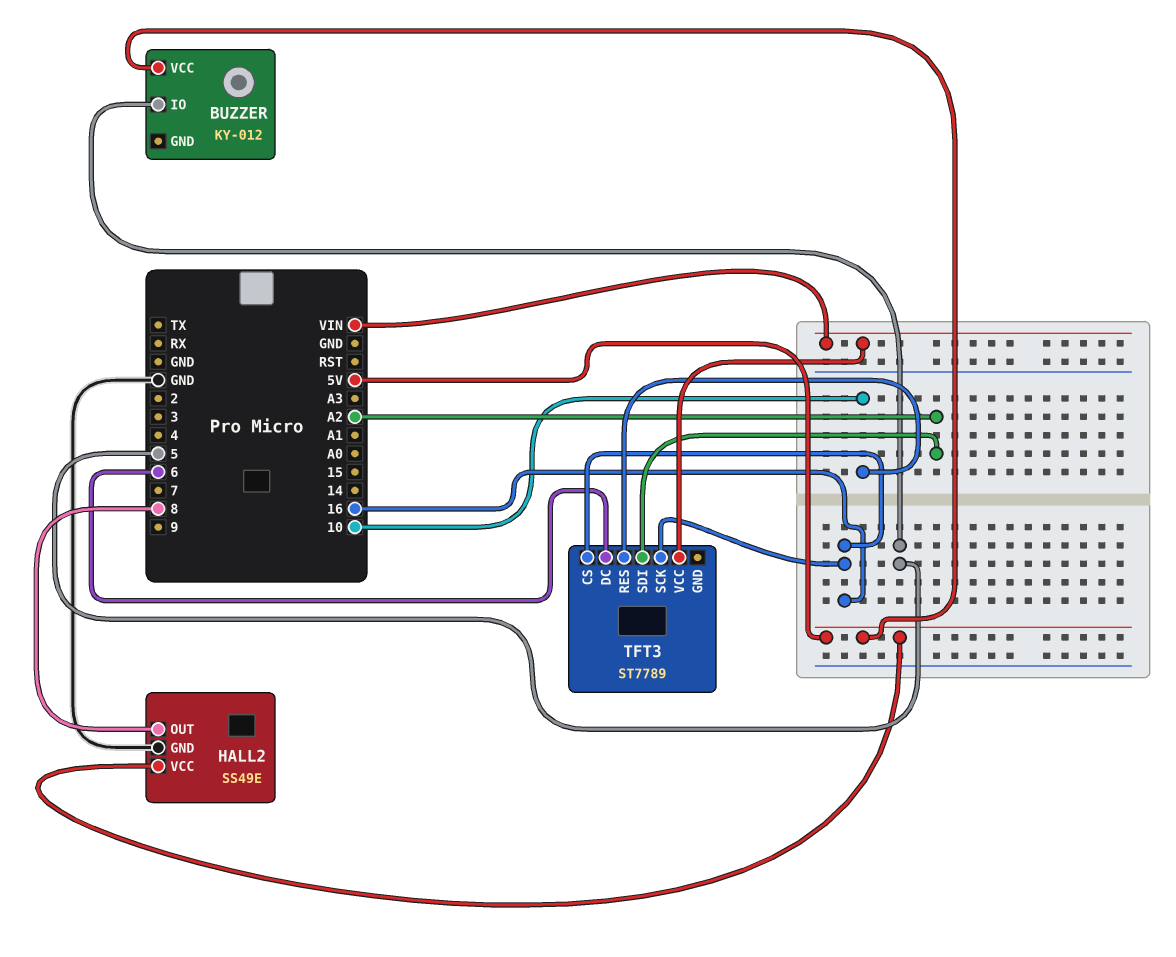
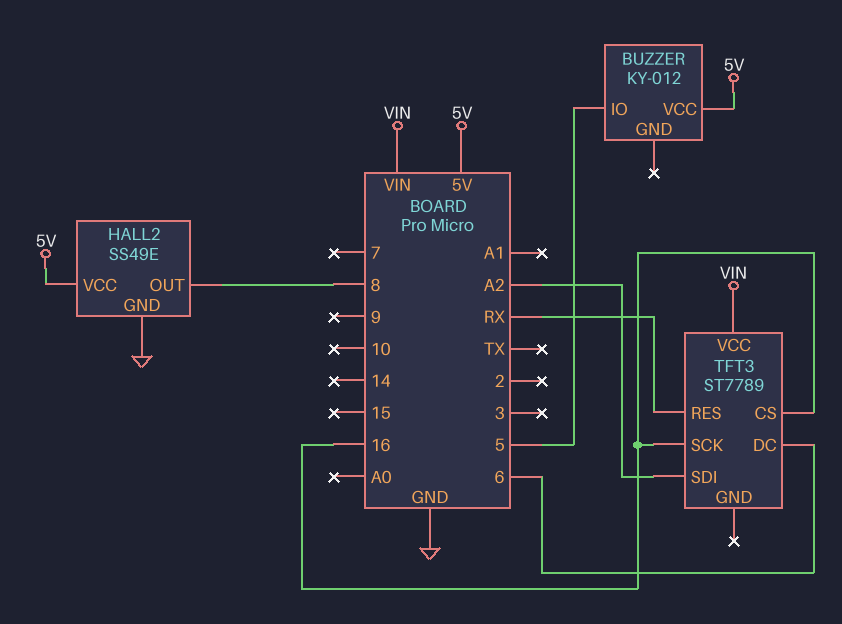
TFT3 pin RES: 10 -> RX

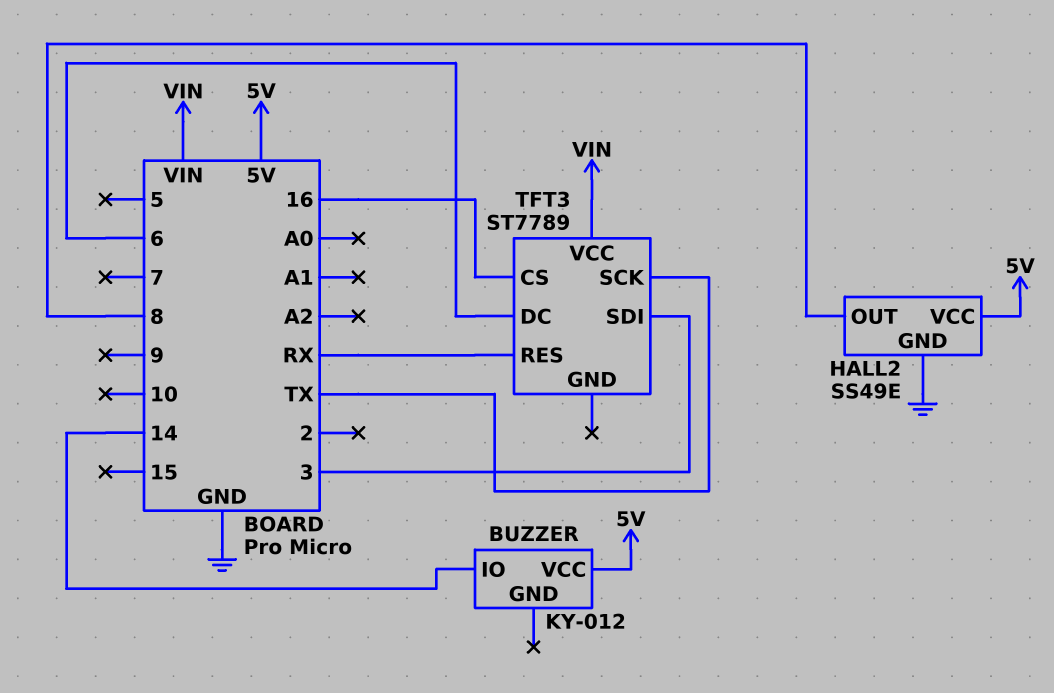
BUZZER pin IO: 5 -> 14
TFT3 pin SCK: 16 -> TX
TFT3 pin SDI: A2 -> 3

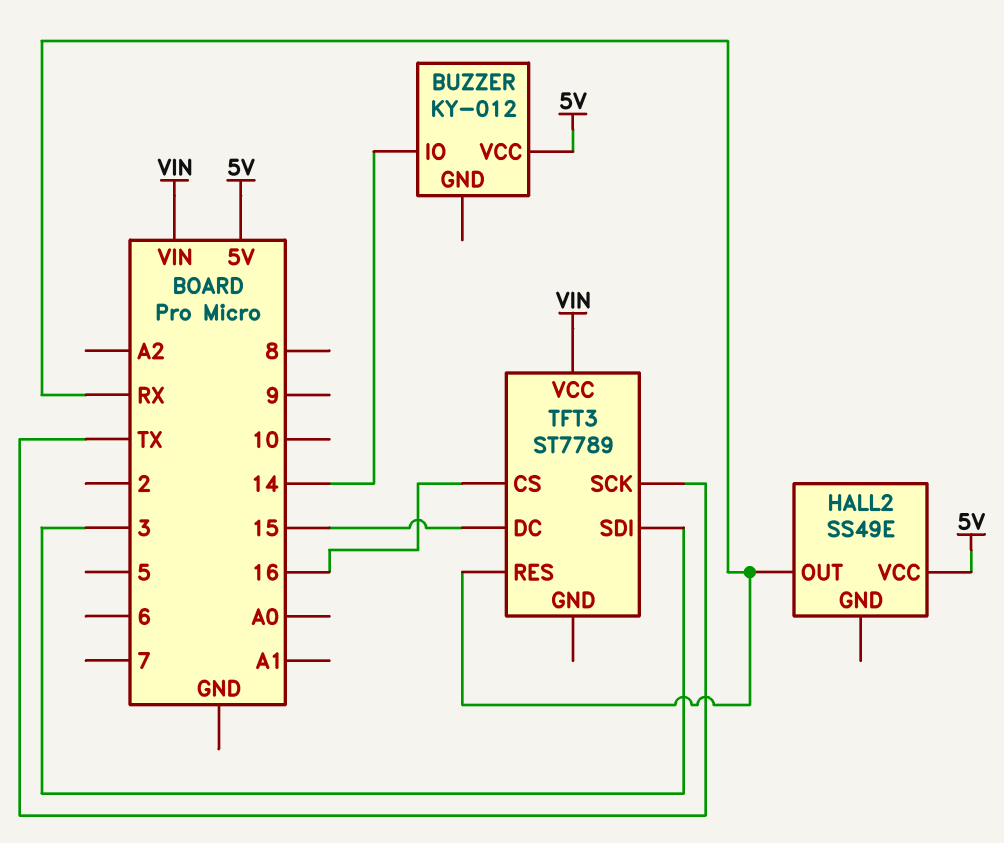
HALL2 pin GND: GND -> none
HALL2 pin OUT: 8 -> RX
TFT3 pin DC: 6 -> 15

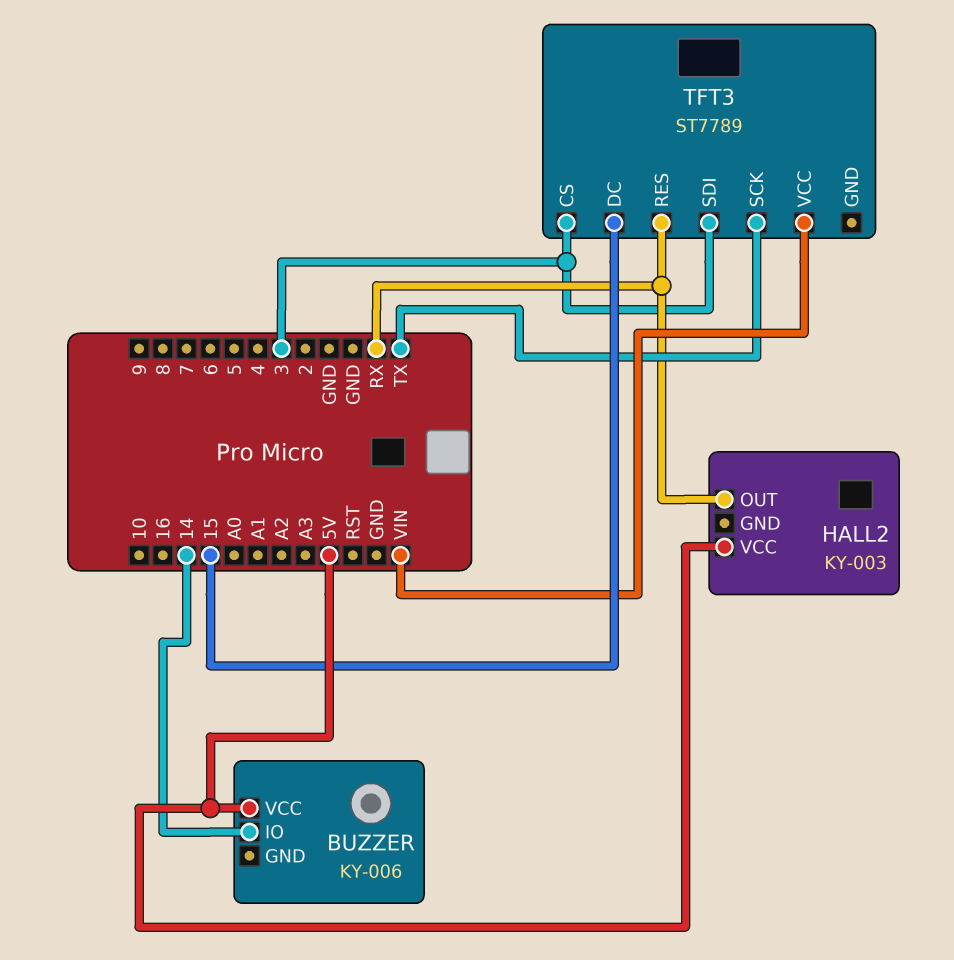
BUZZER: KY-012 -> KY-006
HALL2: SS49E -> KY-003
TFT3 pin CS: 16 -> 3

